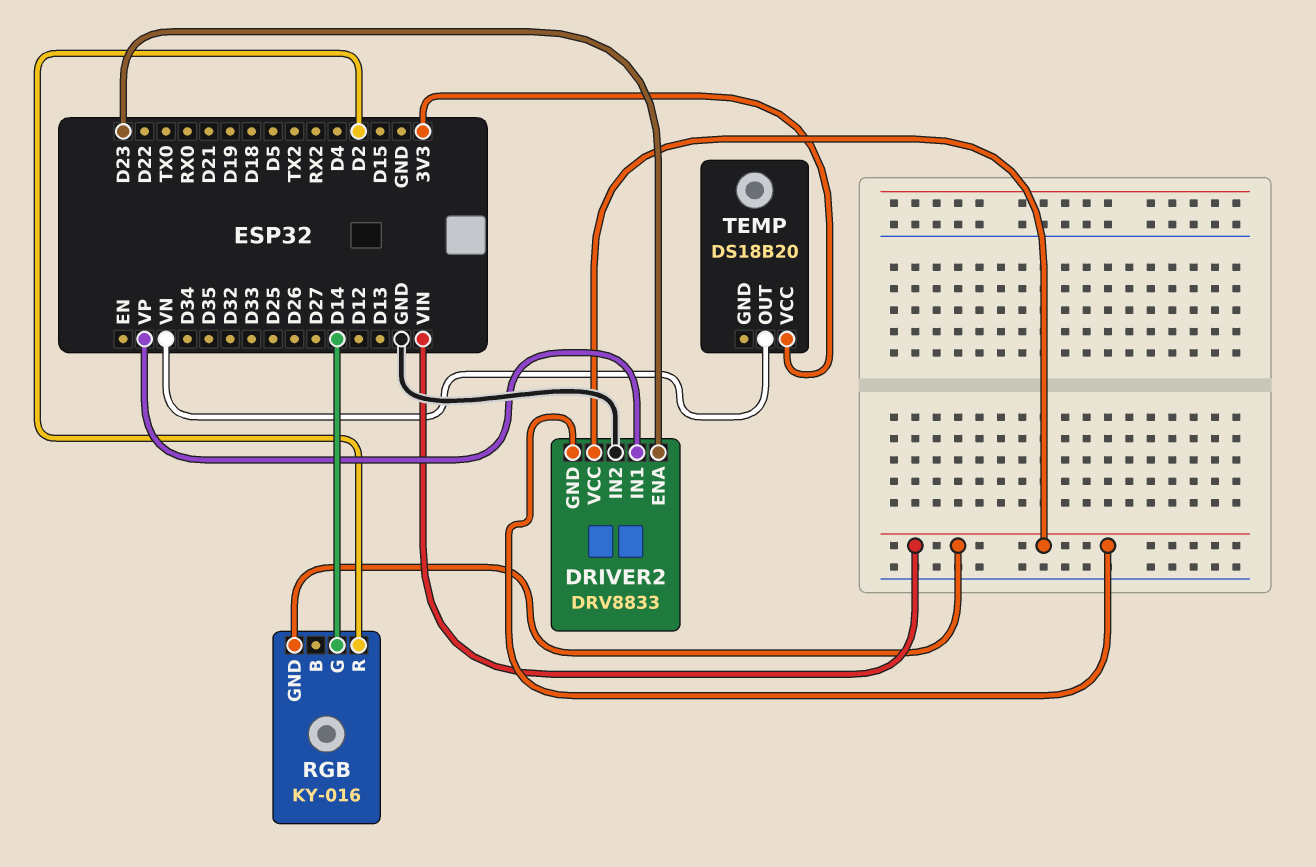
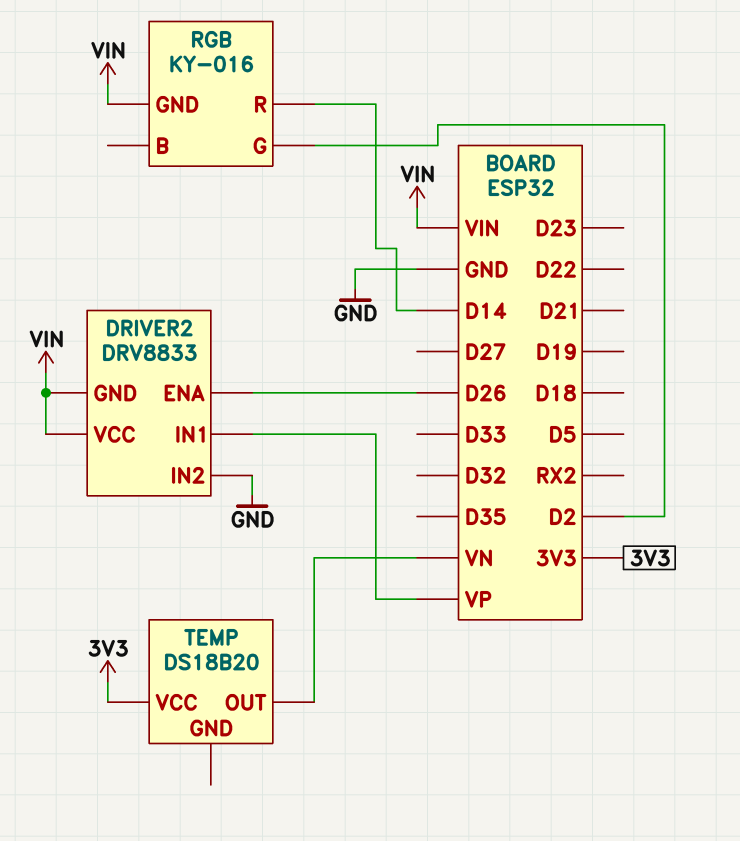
DRIVER2 pin ENA: D23 -> D26
RGB pin G: D14 -> D2
RGB pin R: D2 -> D14

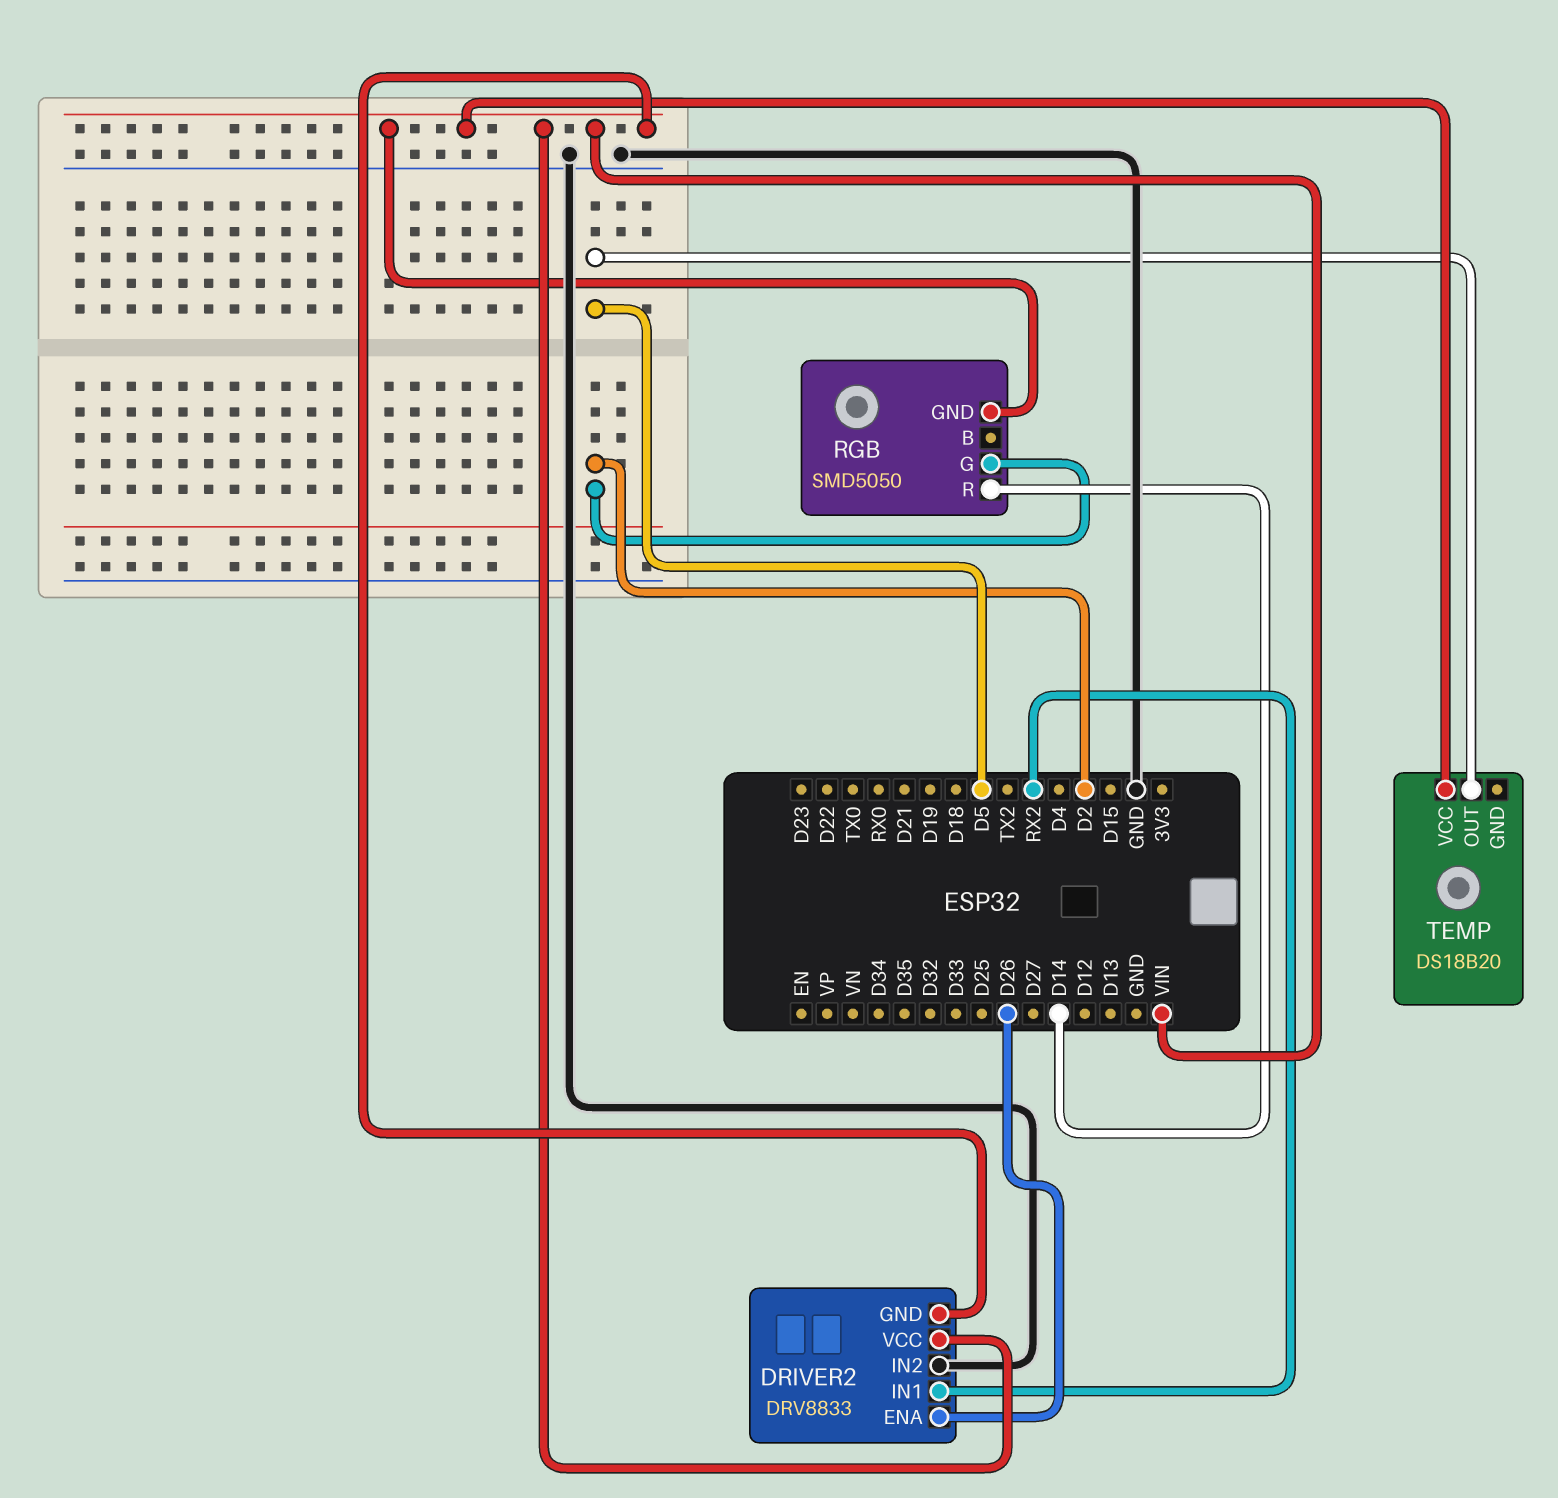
DRIVER2 pin IN1: VP -> RX2
RGB: KY-016 -> SMD5050
TEMP pin OUT: VN -> D5
TEMP pin VCC: 3V3 -> VIN

